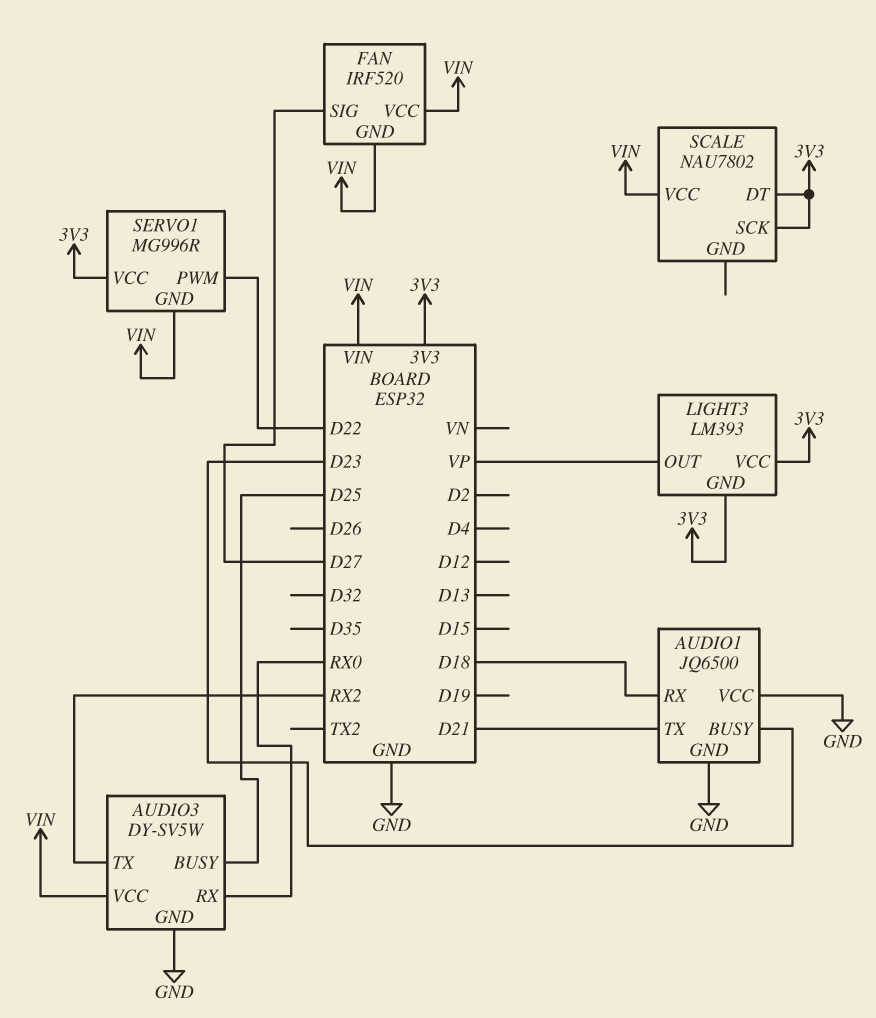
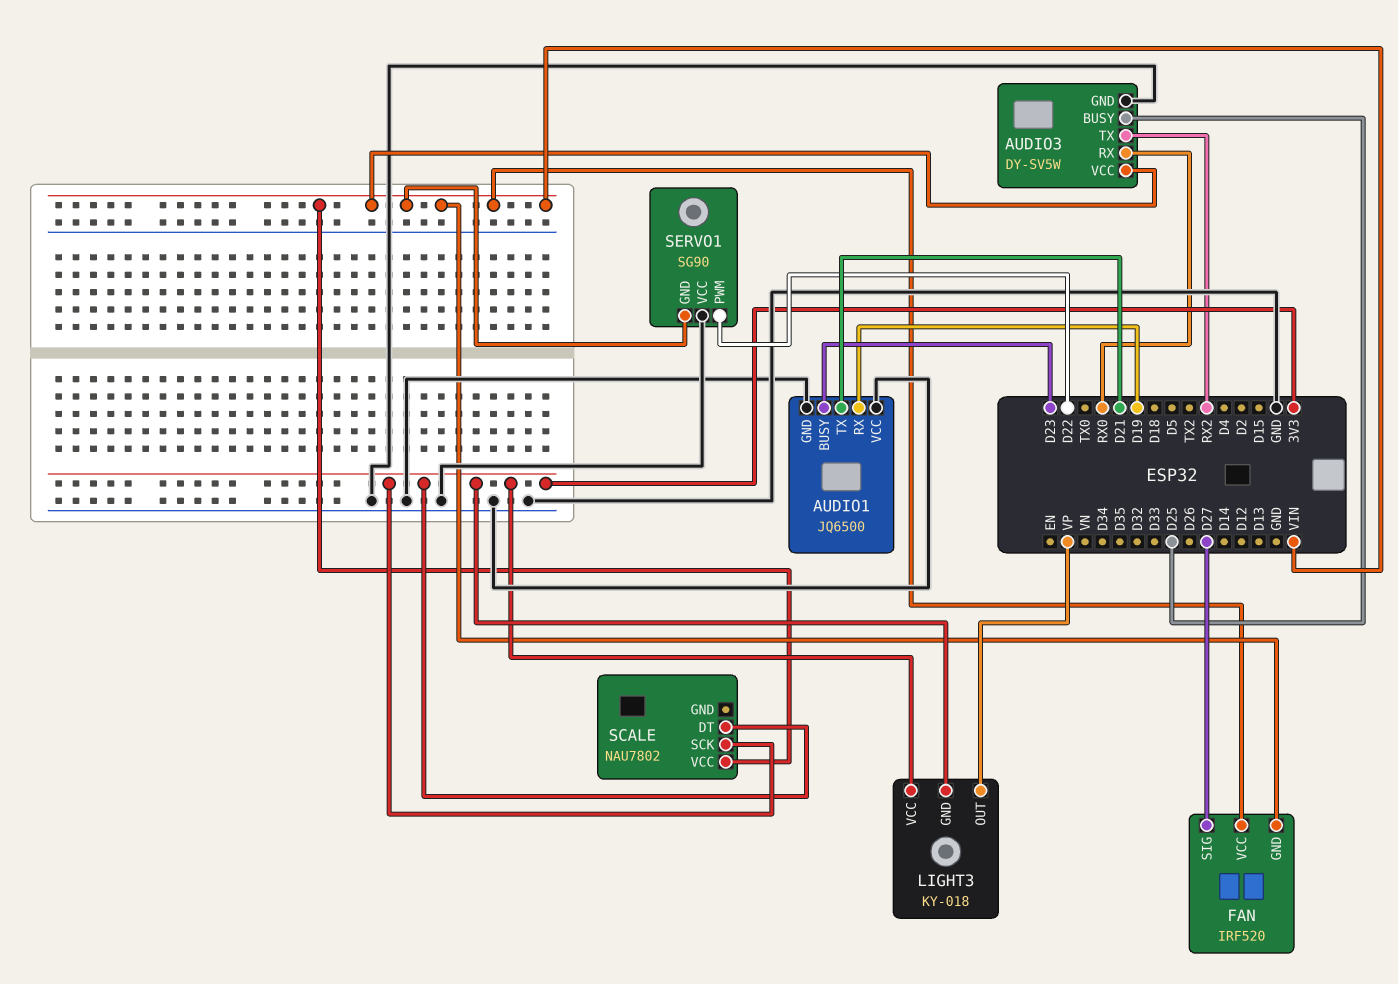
AUDIO1 pin RX: D18 -> D19
LIGHT3: LM393 -> KY-018
SERVO1: MG996R -> SG90
SERVO1 pin VCC: 3V3 -> GND

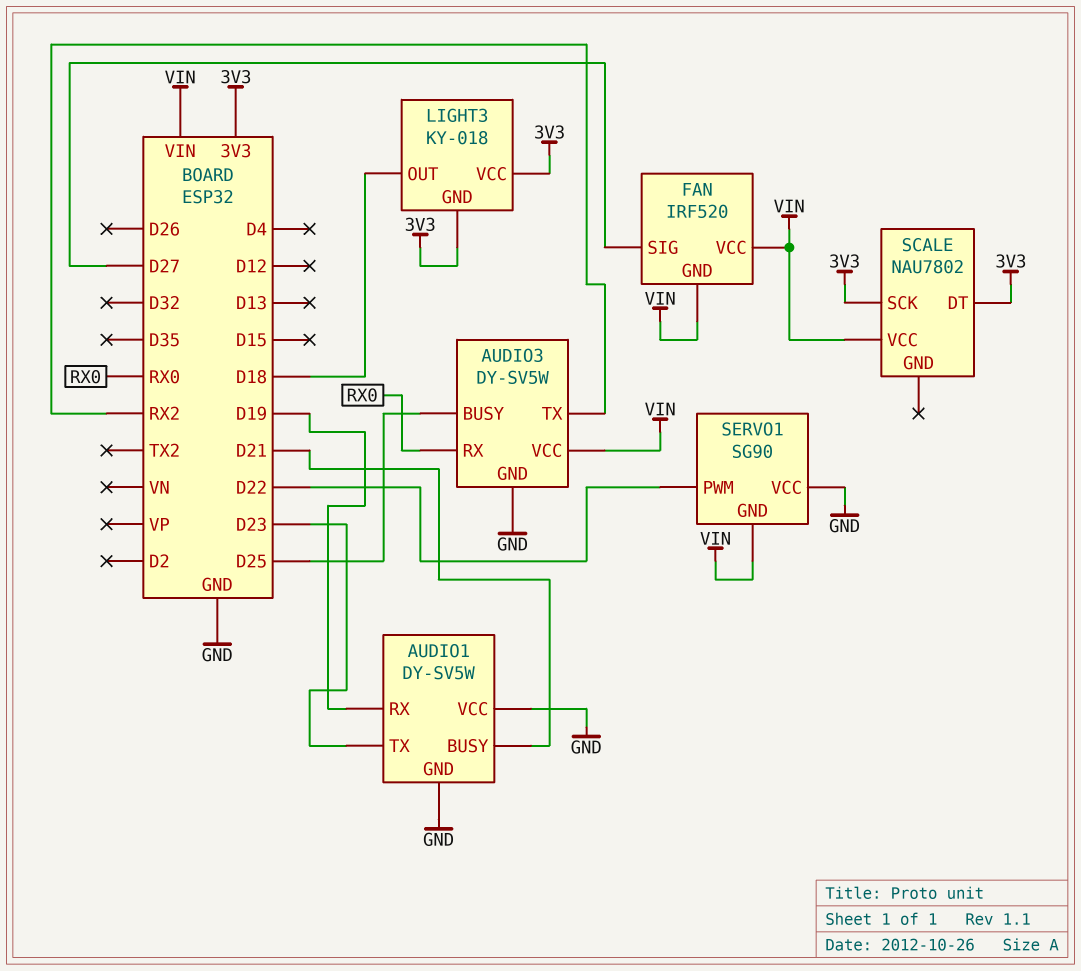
AUDIO1: JQ6500 -> DY-SV5W
AUDIO1 pin BUSY: D23 -> D21
AUDIO1 pin TX: D21 -> D23
LIGHT3 pin OUT: VP -> D18

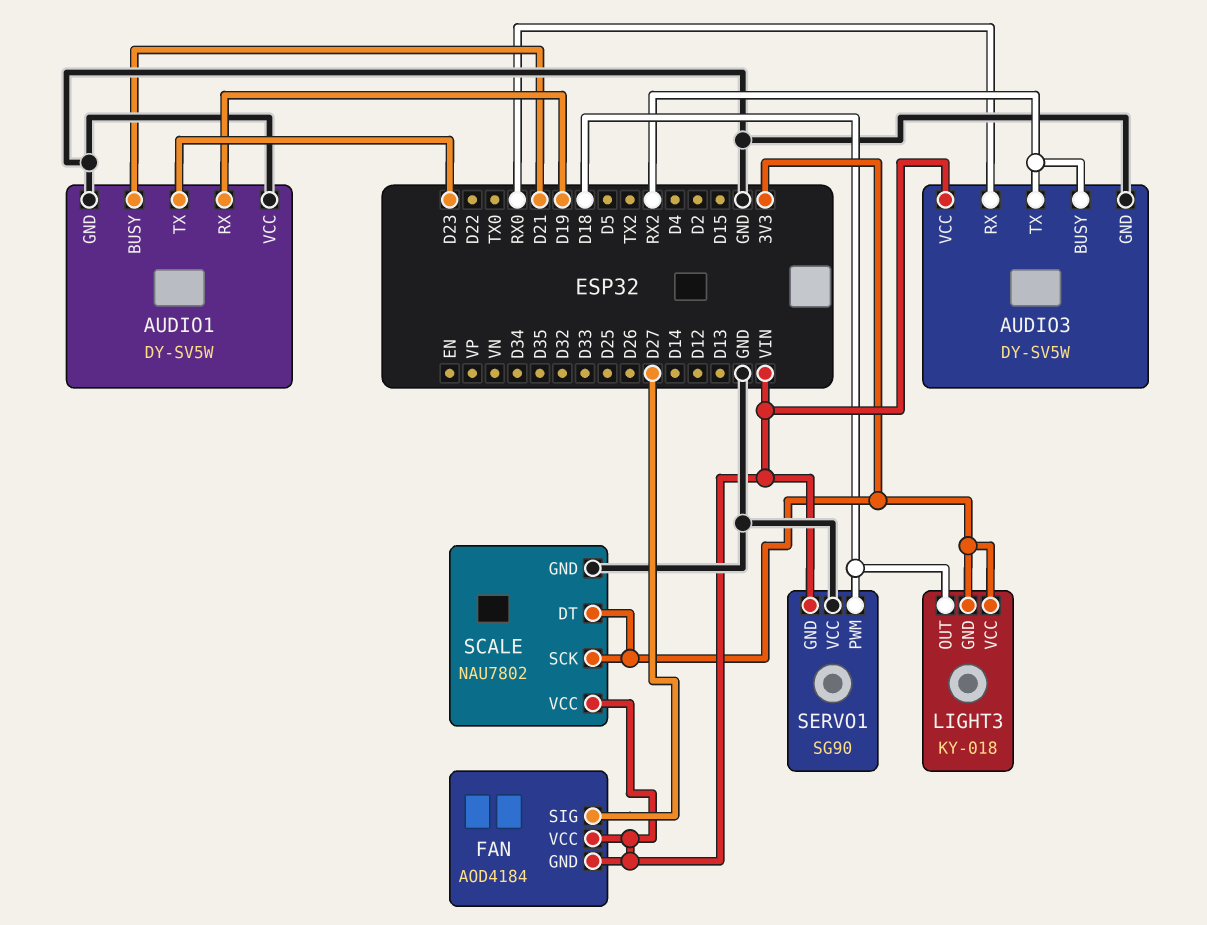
AUDIO3 pin BUSY: D25 -> RX2
FAN: IRF520 -> AOD4184
SCALE pin GND: none -> GND
SERVO1 pin PWM: D22 -> D18

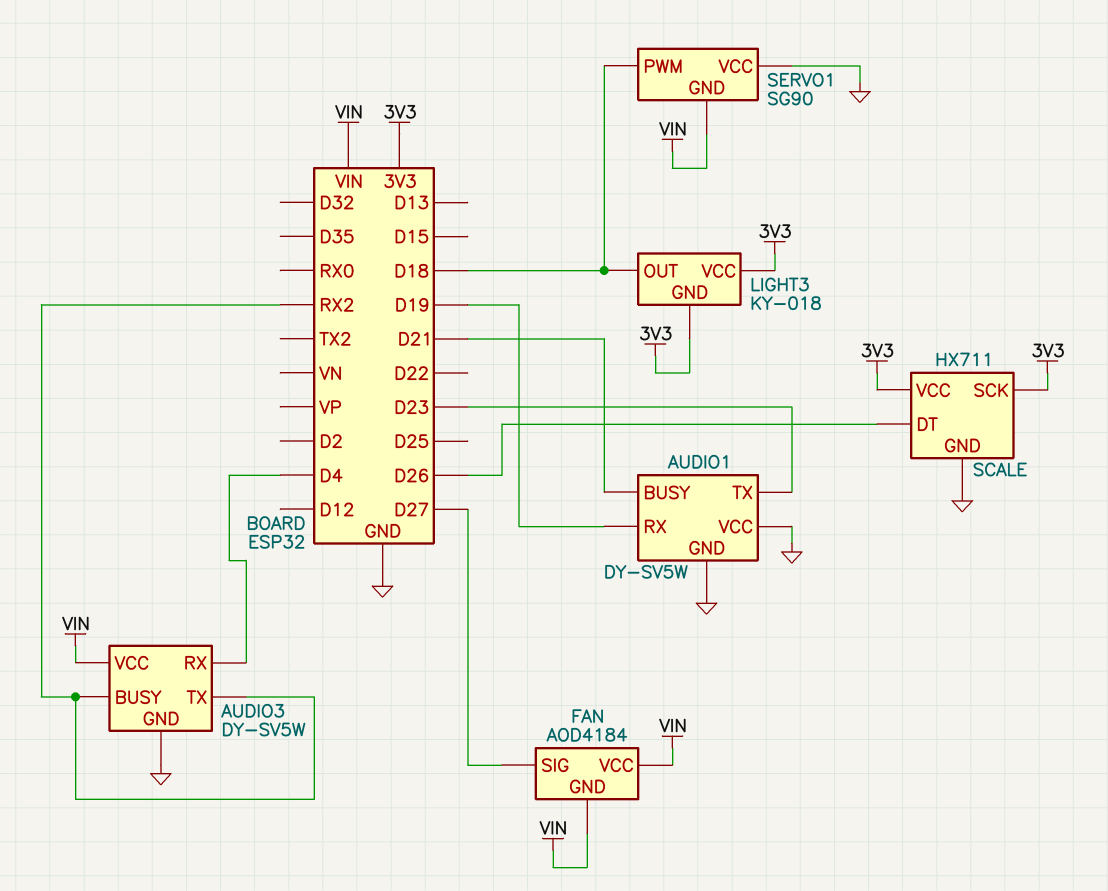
AUDIO3 pin RX: RX0 -> D4
SCALE: NAU7802 -> HX711
SCALE pin DT: 3V3 -> D26
SCALE pin VCC: VIN -> 3V3

